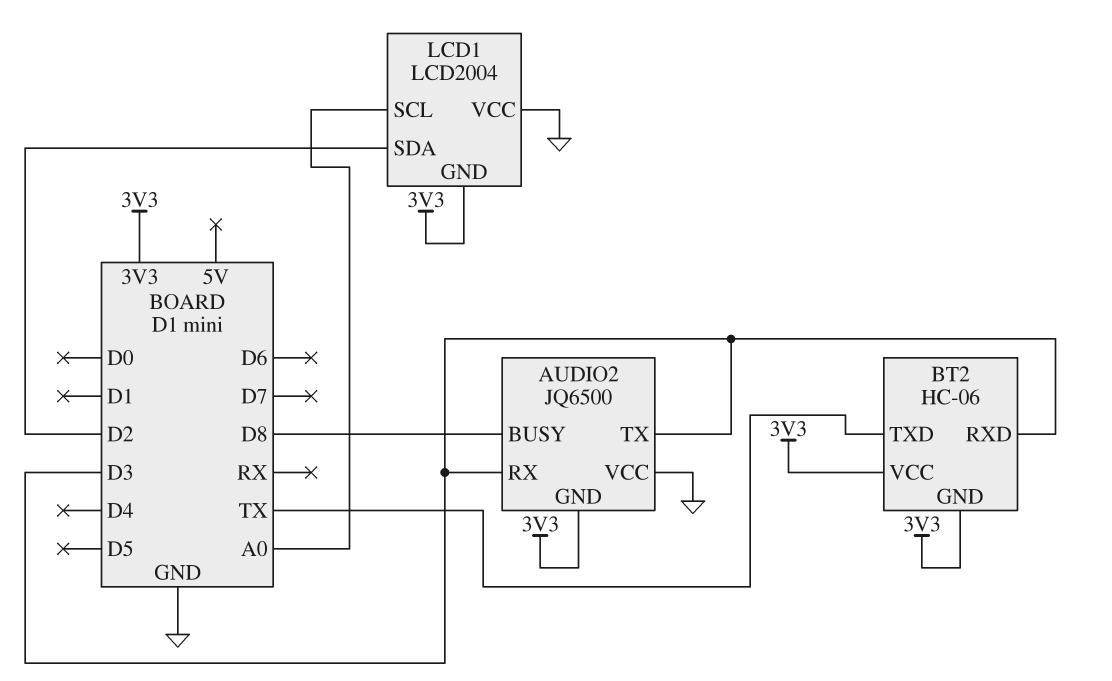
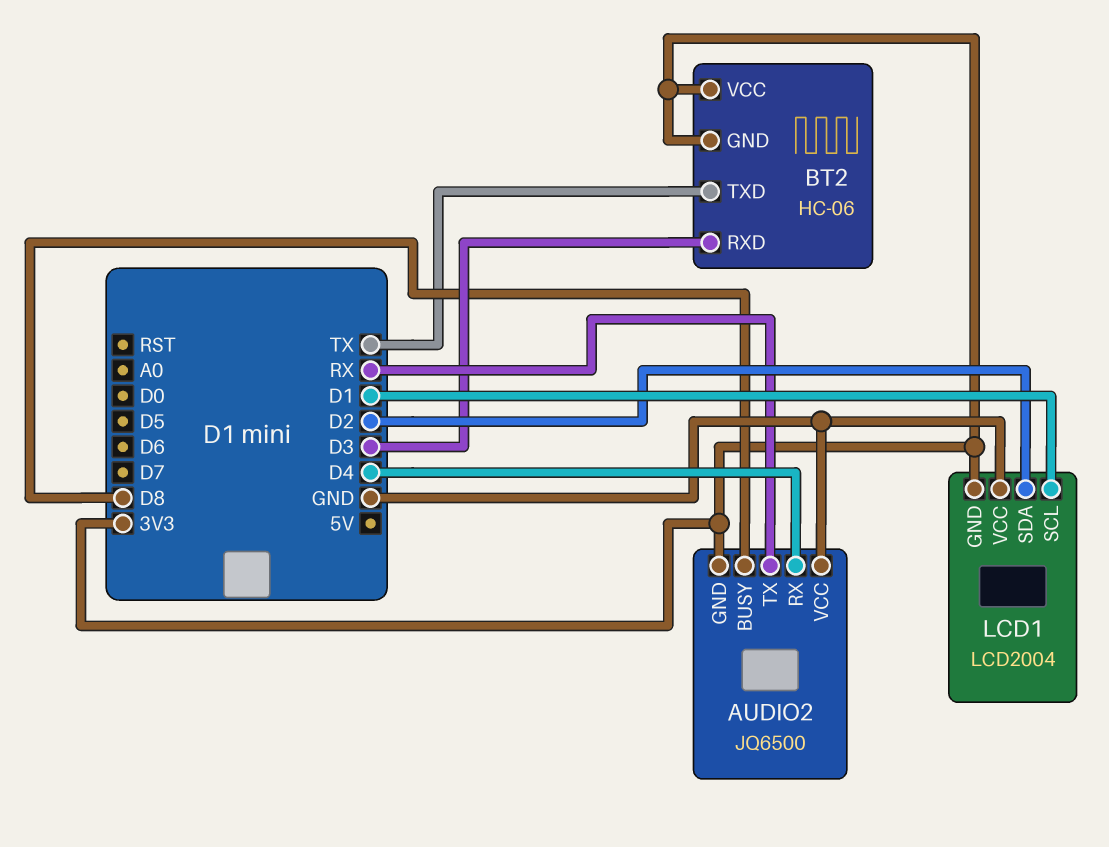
AUDIO2 pin RX: D3 -> D4
AUDIO2 pin TX: D3 -> RX
LCD1 pin SCL: A0 -> D1

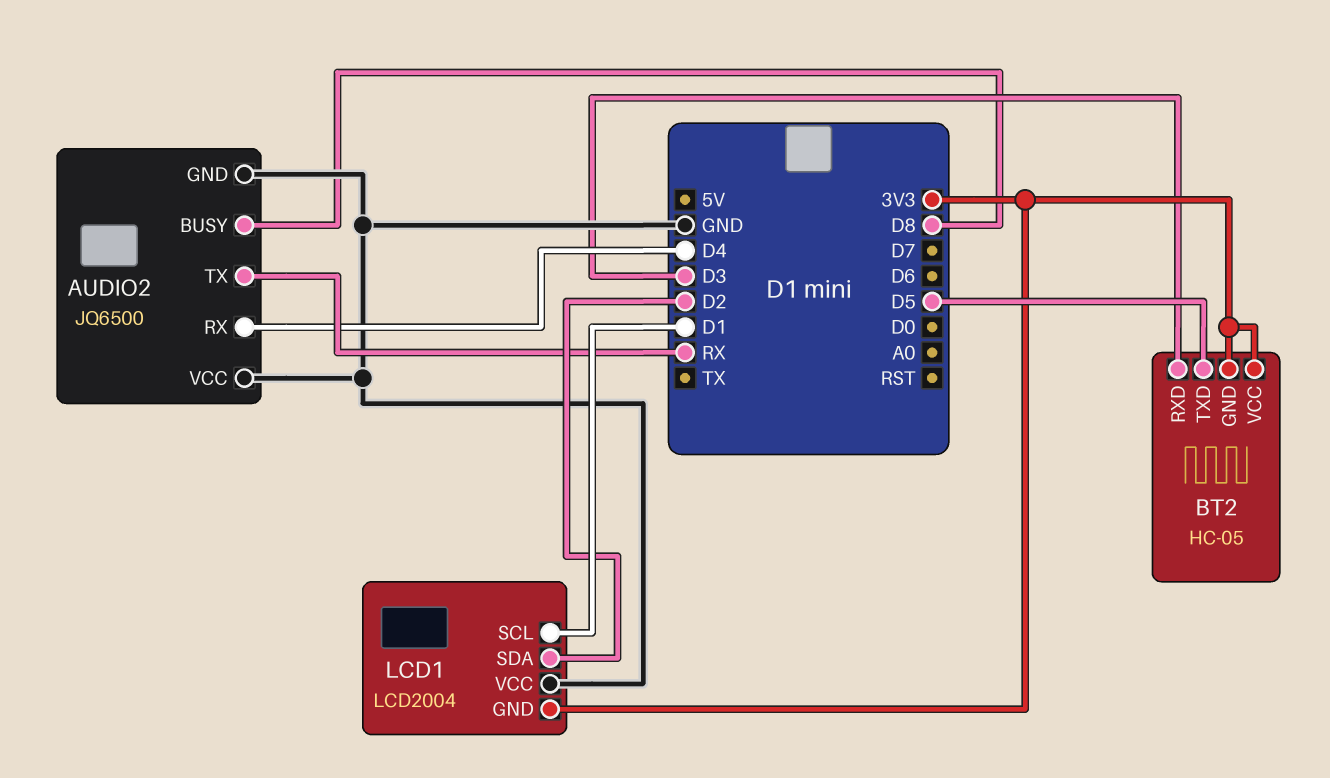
AUDIO2 pin GND: 3V3 -> GND
BT2: HC-06 -> HC-05
BT2 pin TXD: TX -> D5

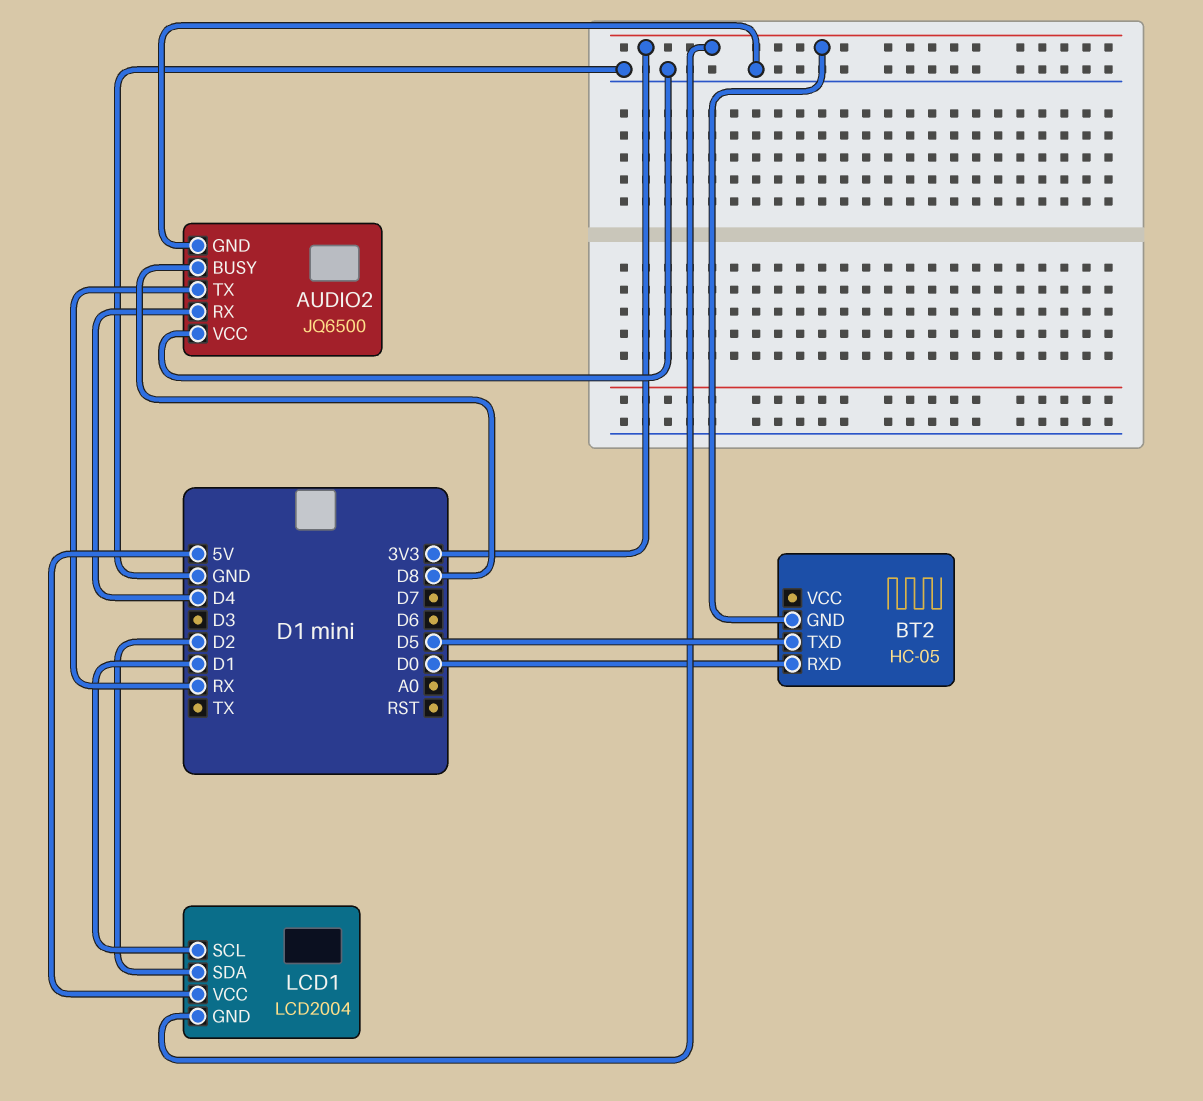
BT2 pin RXD: D3 -> D0
BT2 pin VCC: 3V3 -> none
LCD1 pin VCC: GND -> 5V

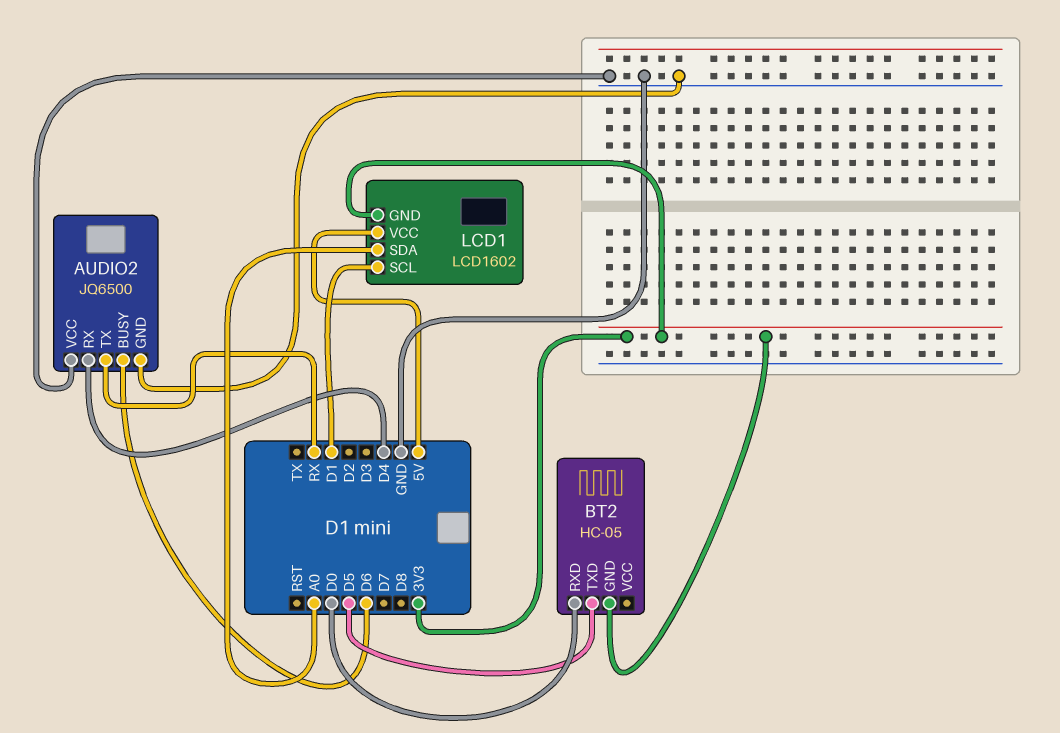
AUDIO2 pin BUSY: D8 -> D6
LCD1: LCD2004 -> LCD1602
LCD1 pin SDA: D2 -> A0

